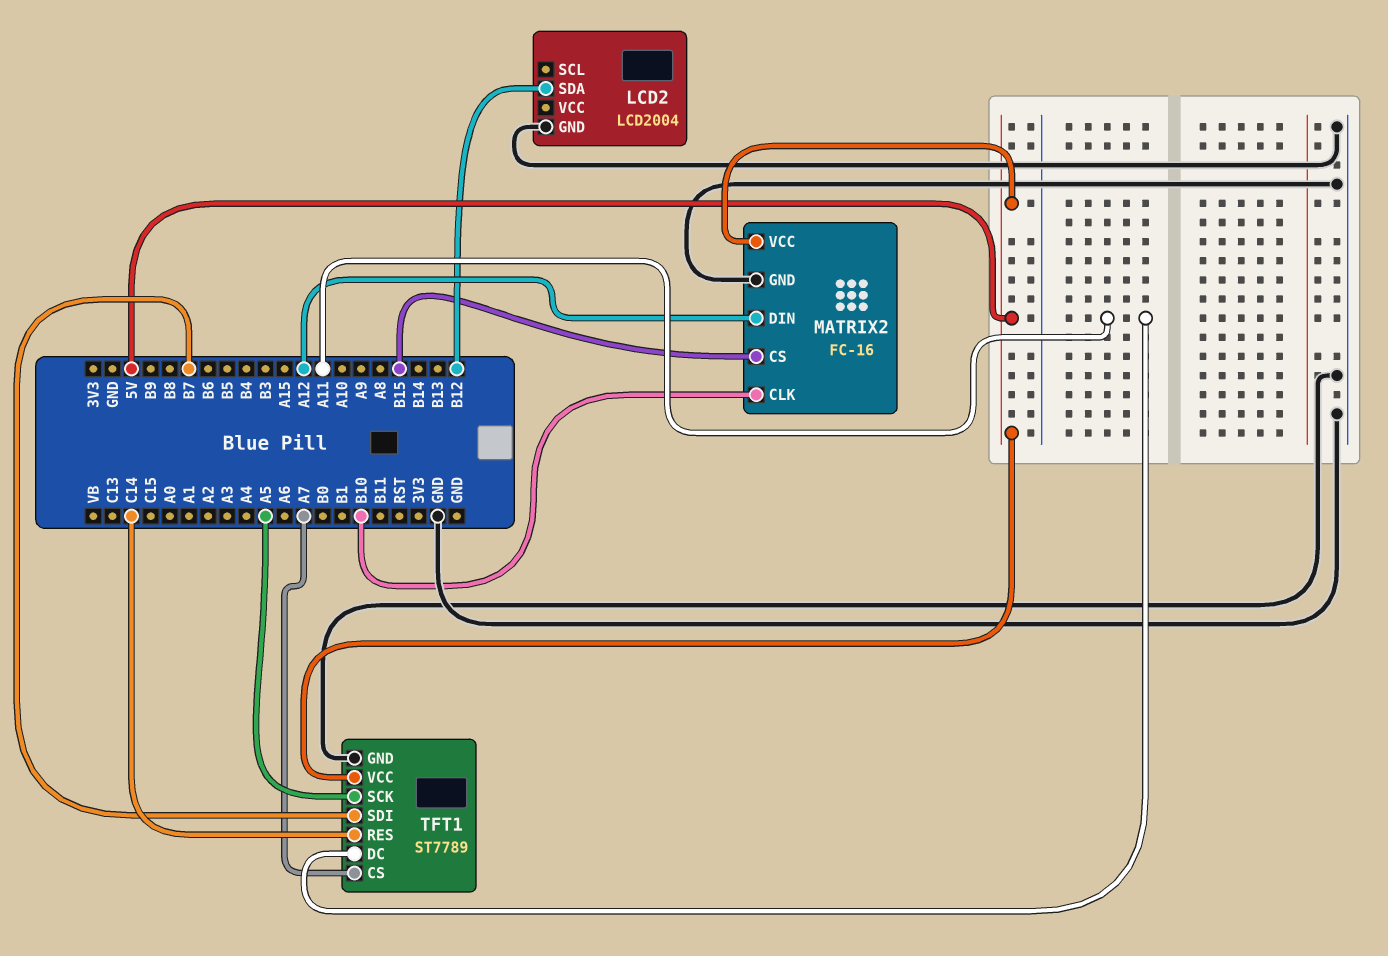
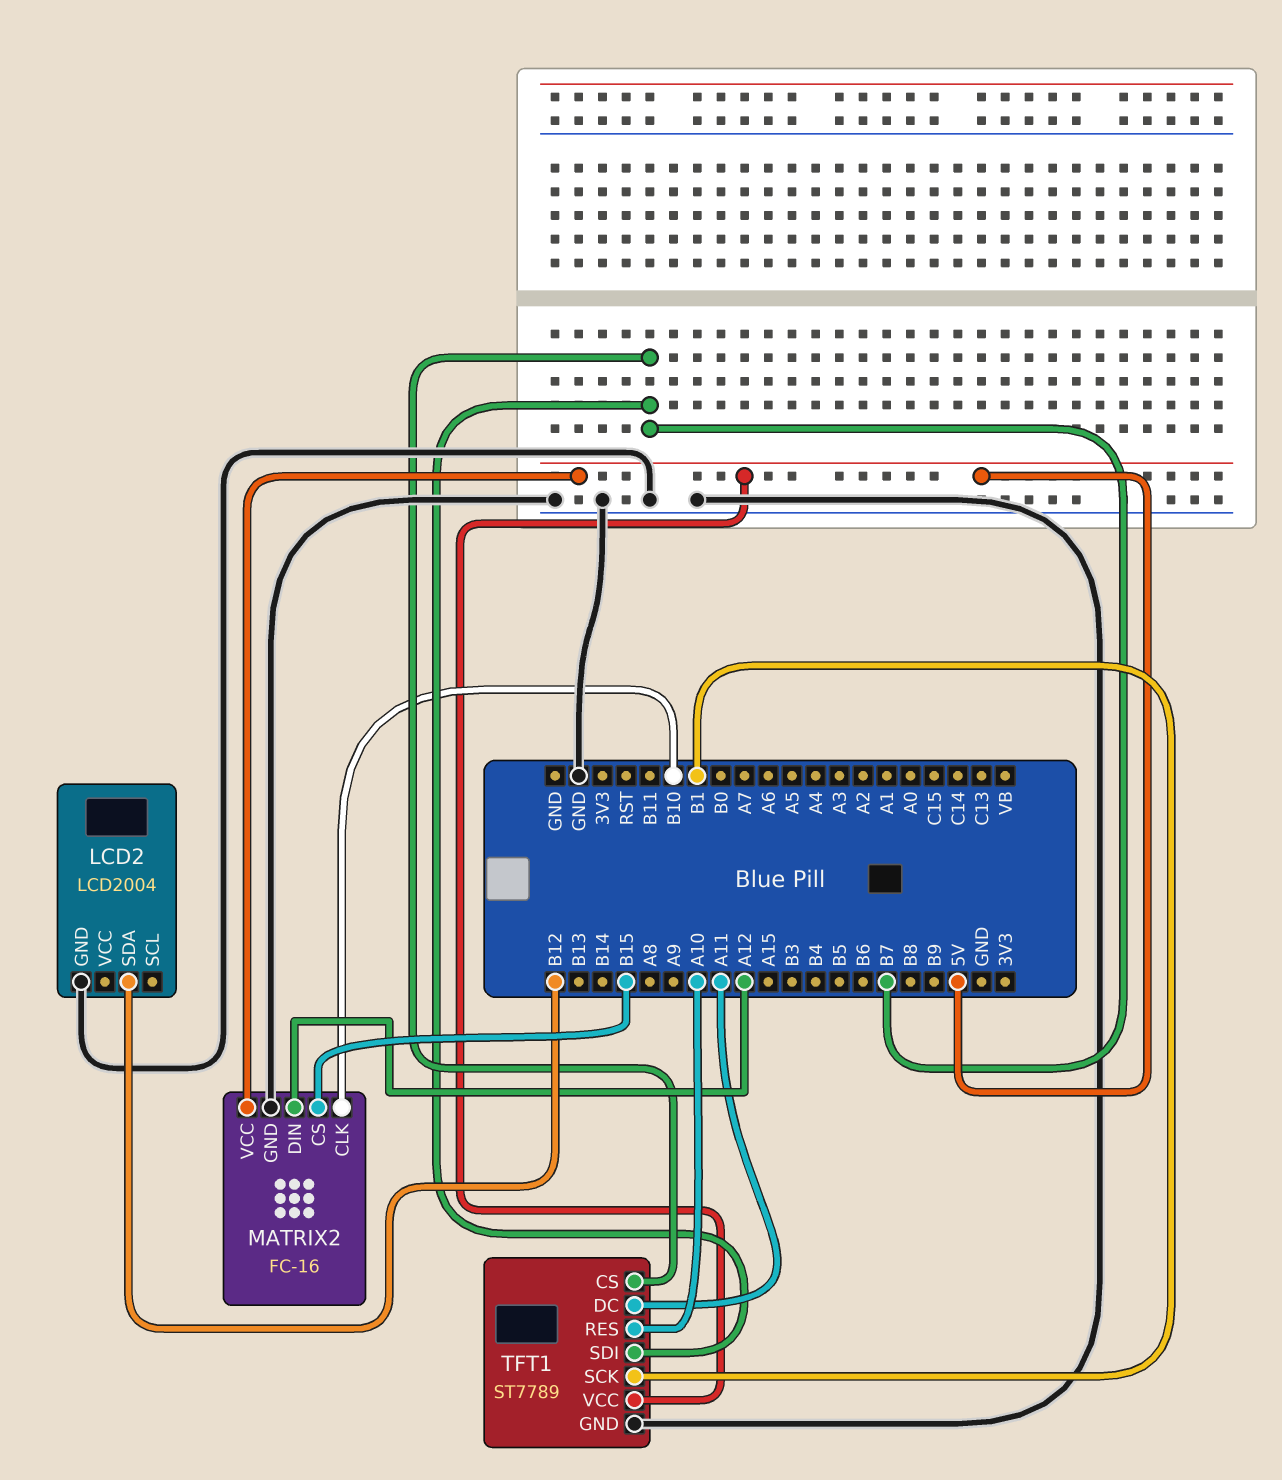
TFT1 pin CS: A7 -> B7
TFT1 pin RES: C14 -> A10
TFT1 pin SCK: A5 -> B1

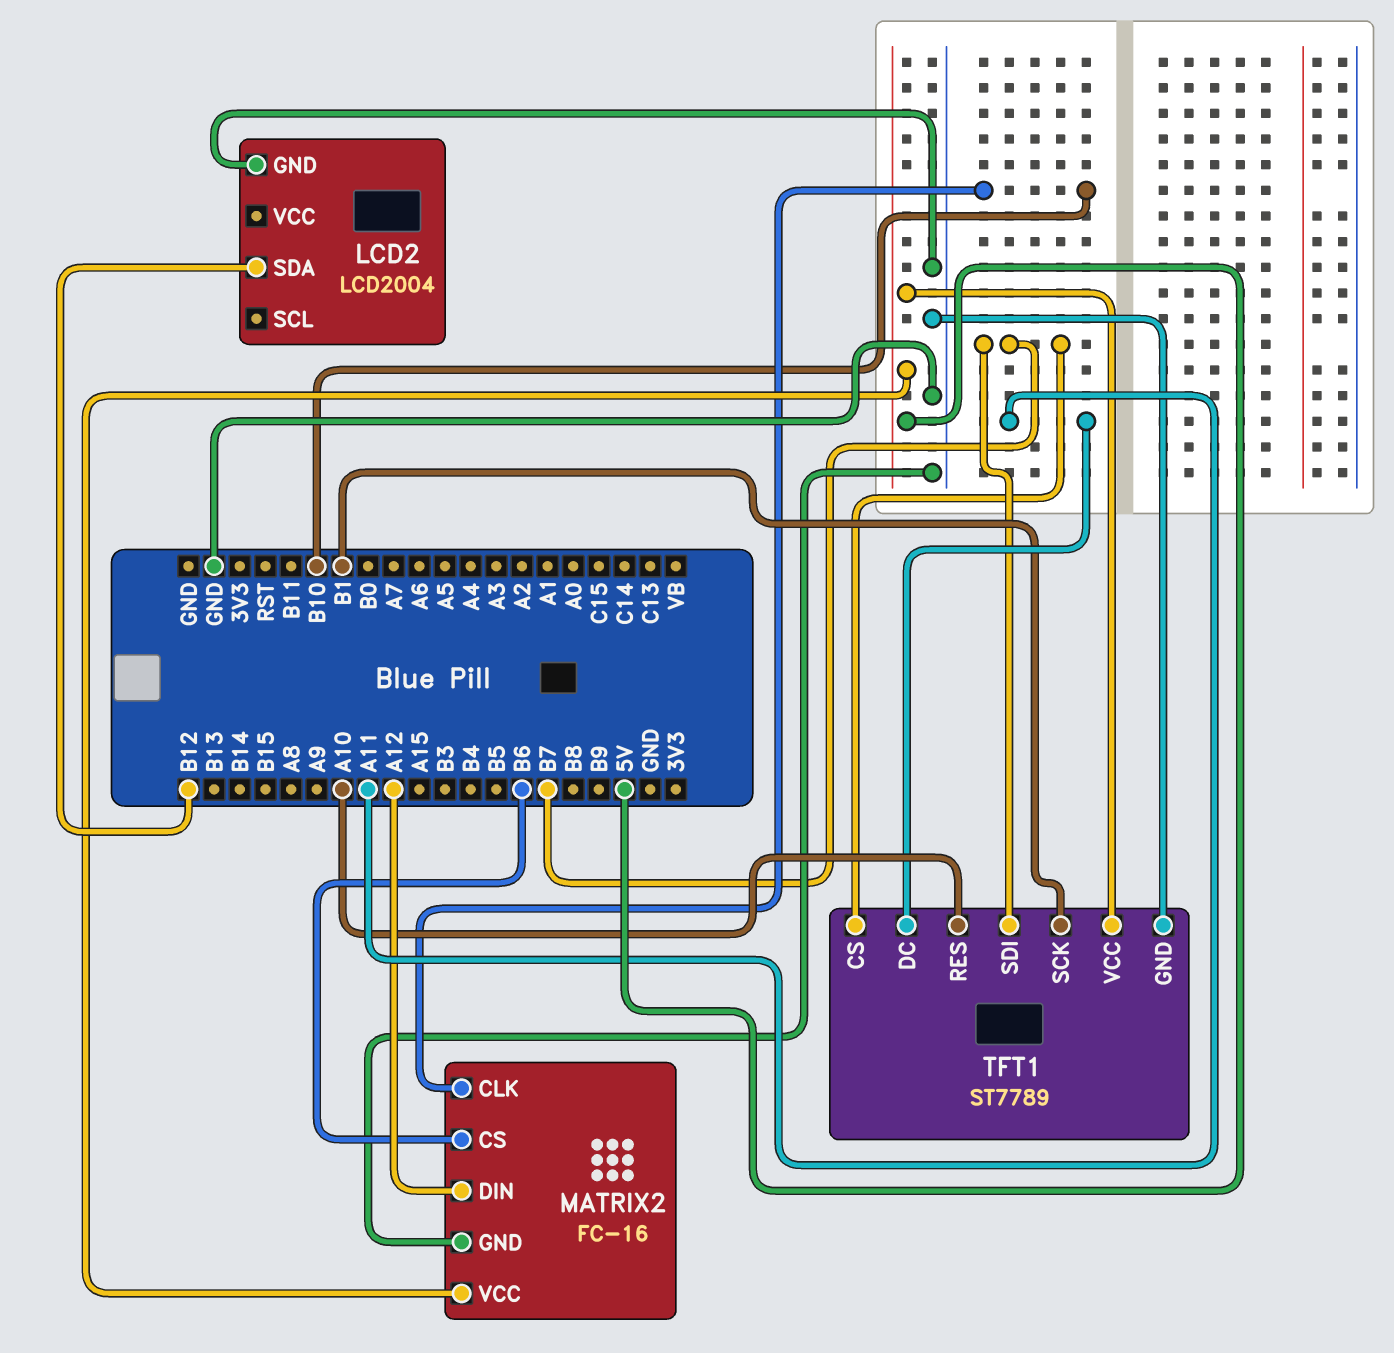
MATRIX2 pin CS: B15 -> B6

